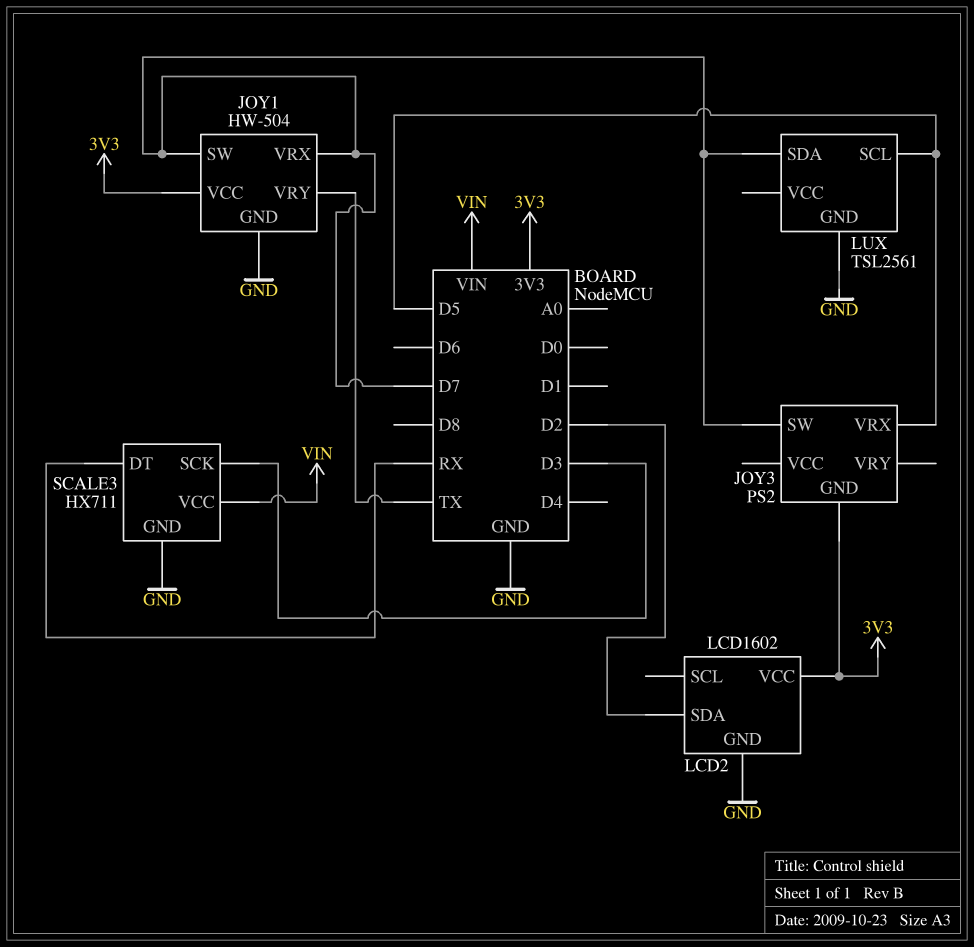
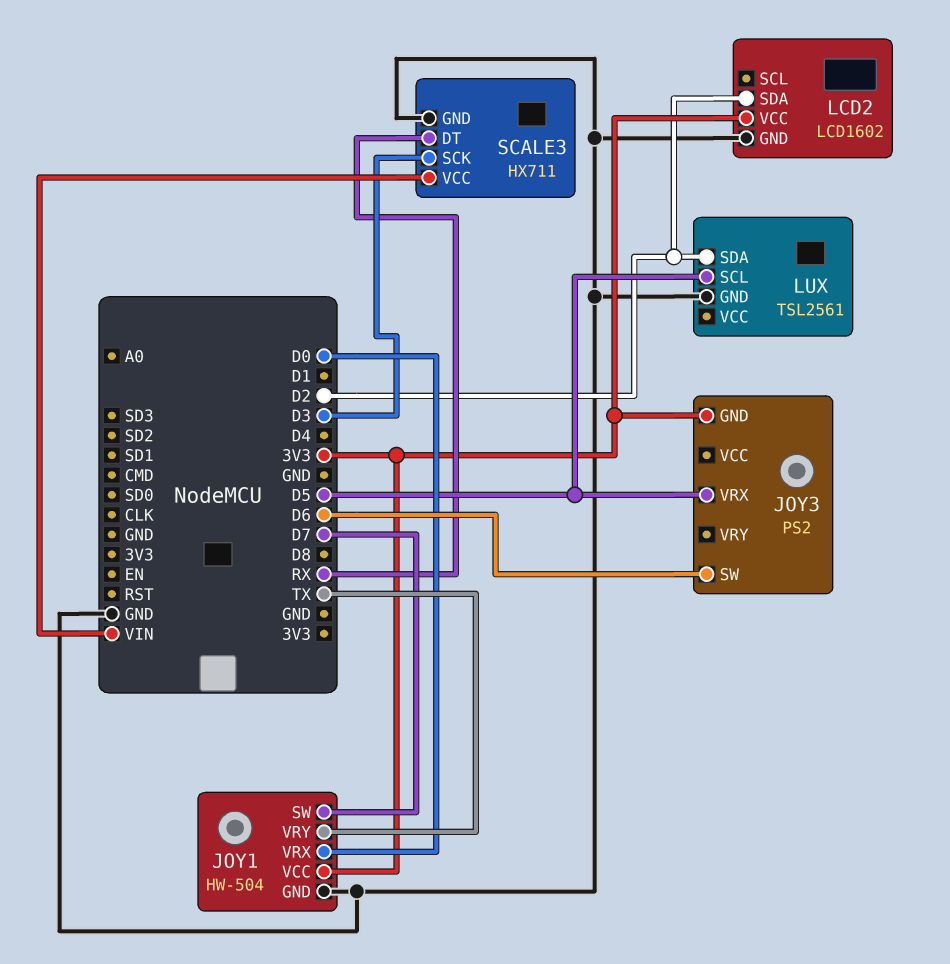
JOY1 pin VRX: D7 -> D0
JOY3 pin SW: D7 -> D6
LUX pin SDA: D7 -> D2

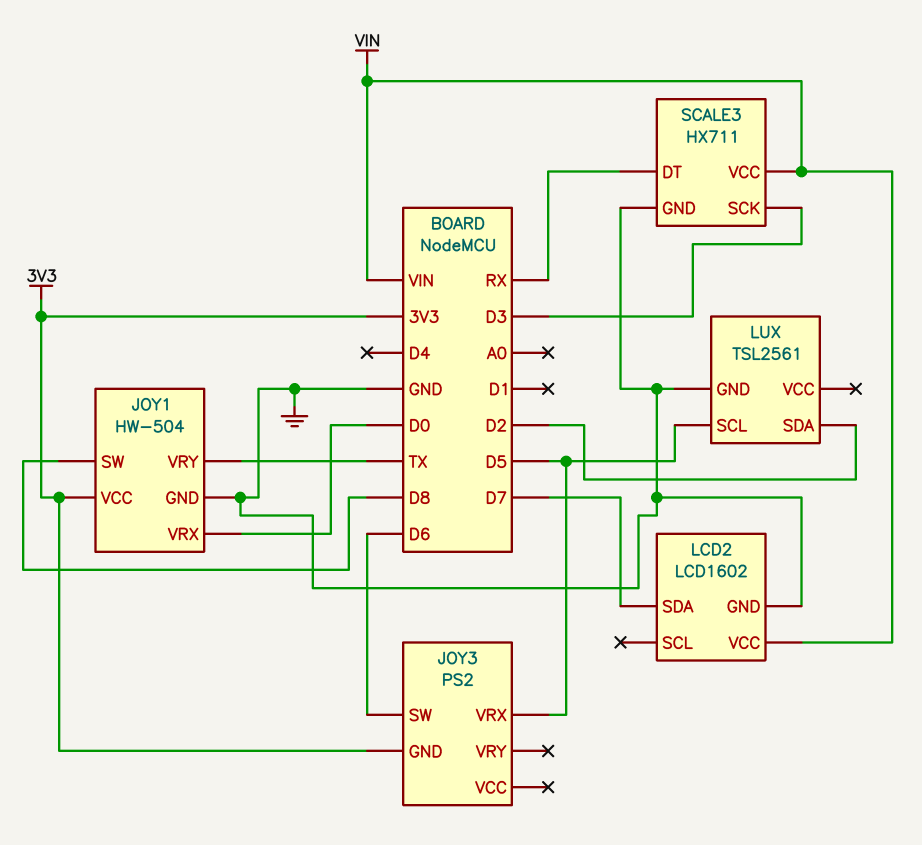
JOY1 pin SW: D7 -> D8
LCD2 pin SDA: D2 -> D7
LCD2 pin VCC: 3V3 -> VIN

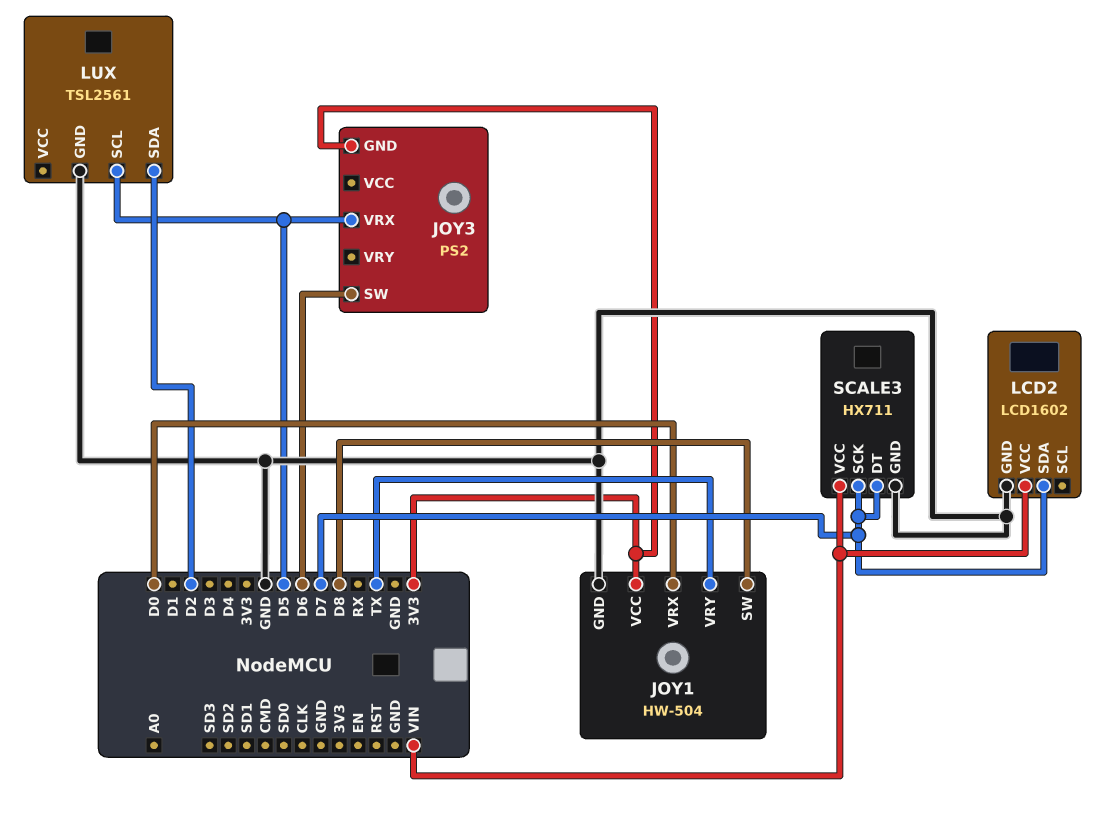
SCALE3 pin DT: RX -> D7
SCALE3 pin SCK: D3 -> D7

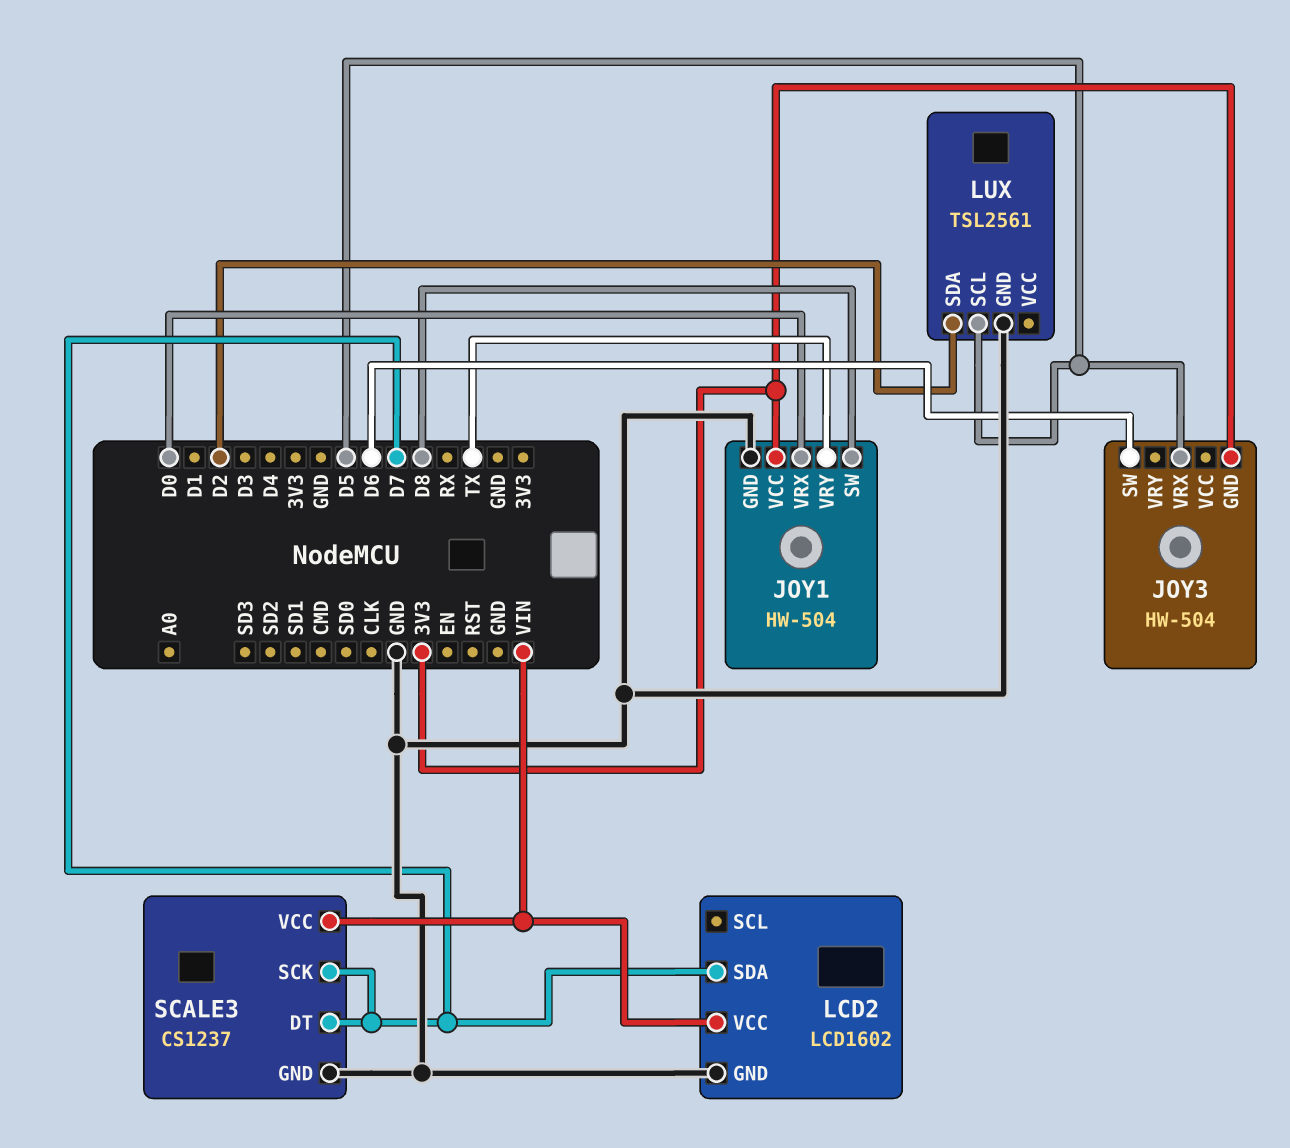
JOY3: PS2 -> HW-504
SCALE3: HX711 -> CS1237

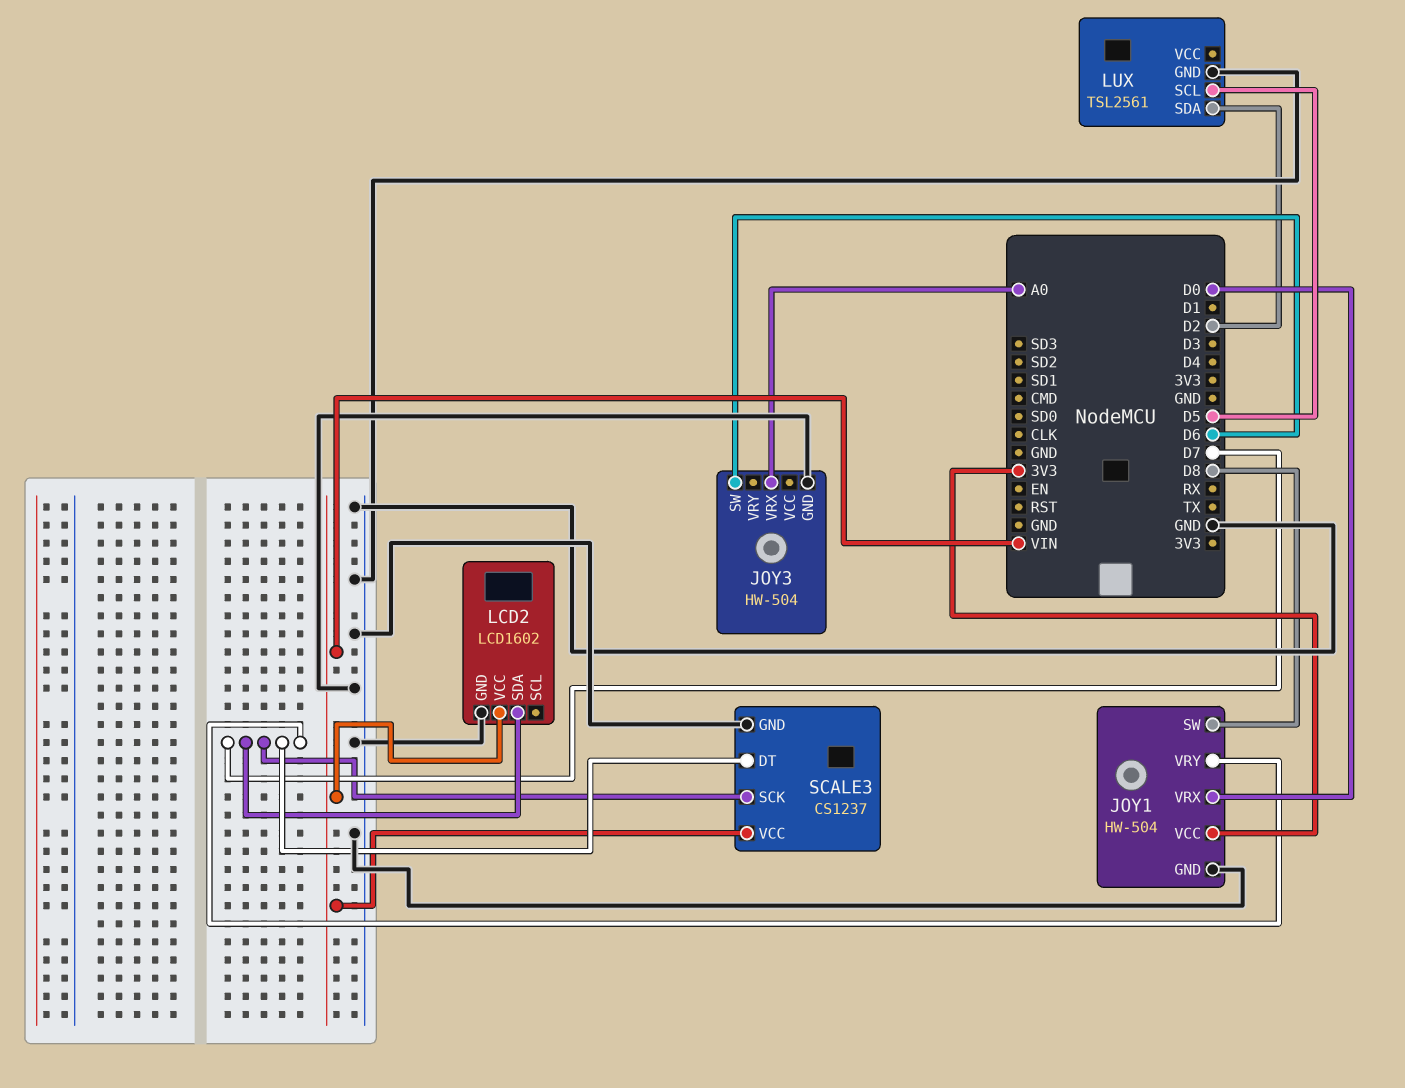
JOY1 pin VRY: TX -> D7
JOY3 pin GND: 3V3 -> GND
JOY3 pin VRX: D5 -> A0

